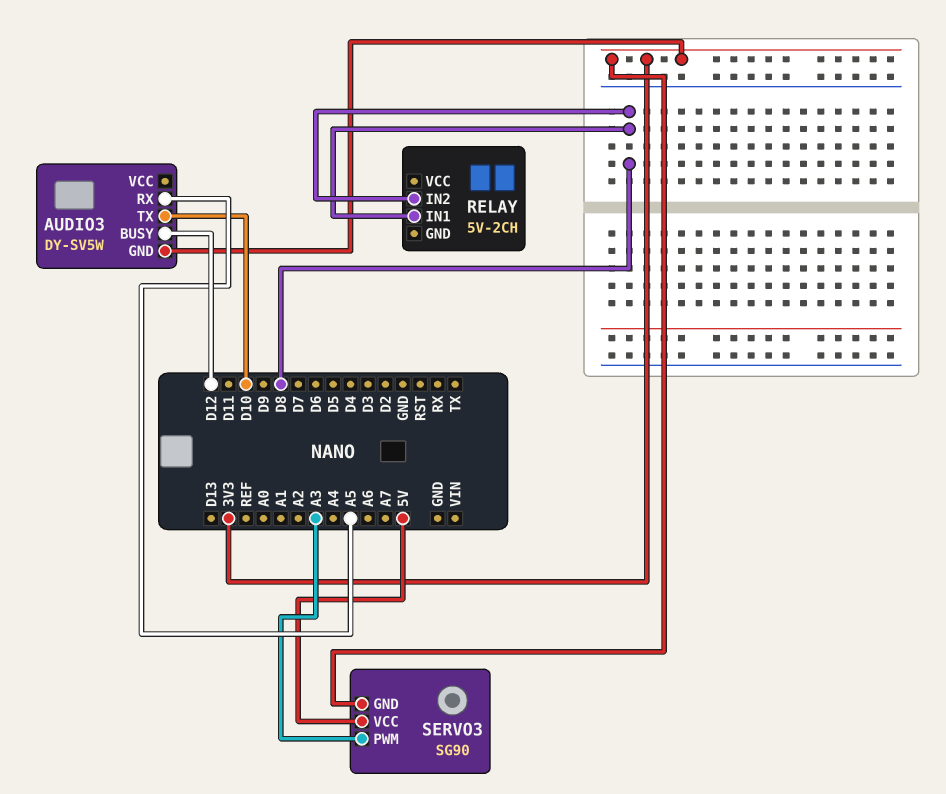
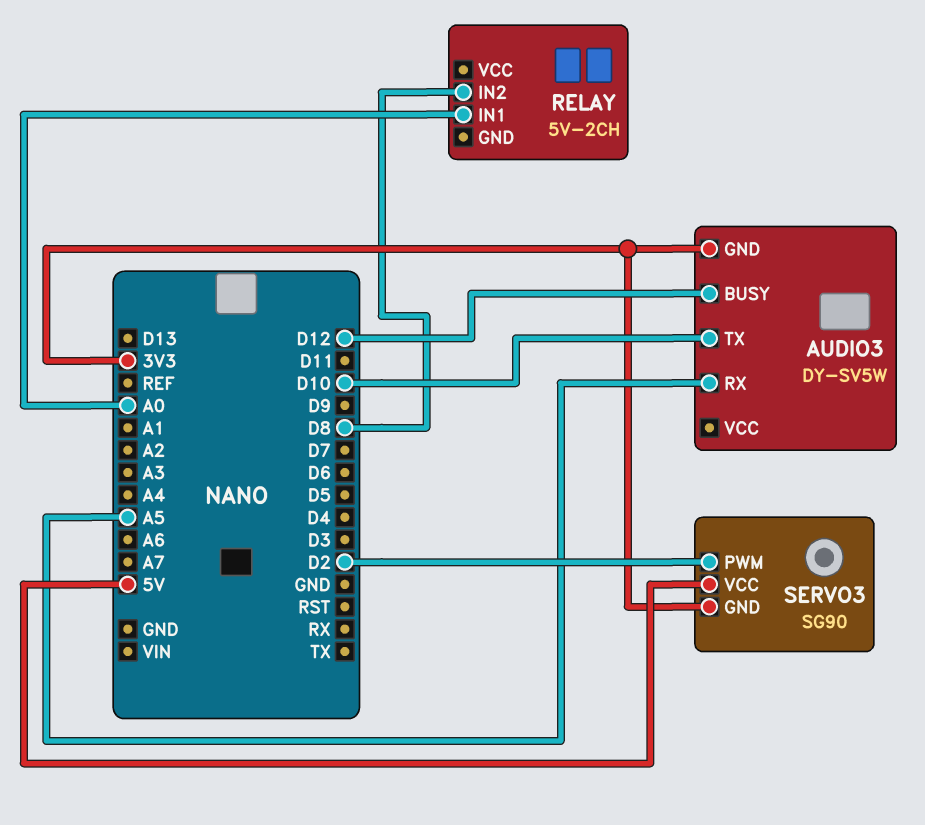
RELAY pin IN1: D8 -> A0
SERVO3 pin PWM: A3 -> D2

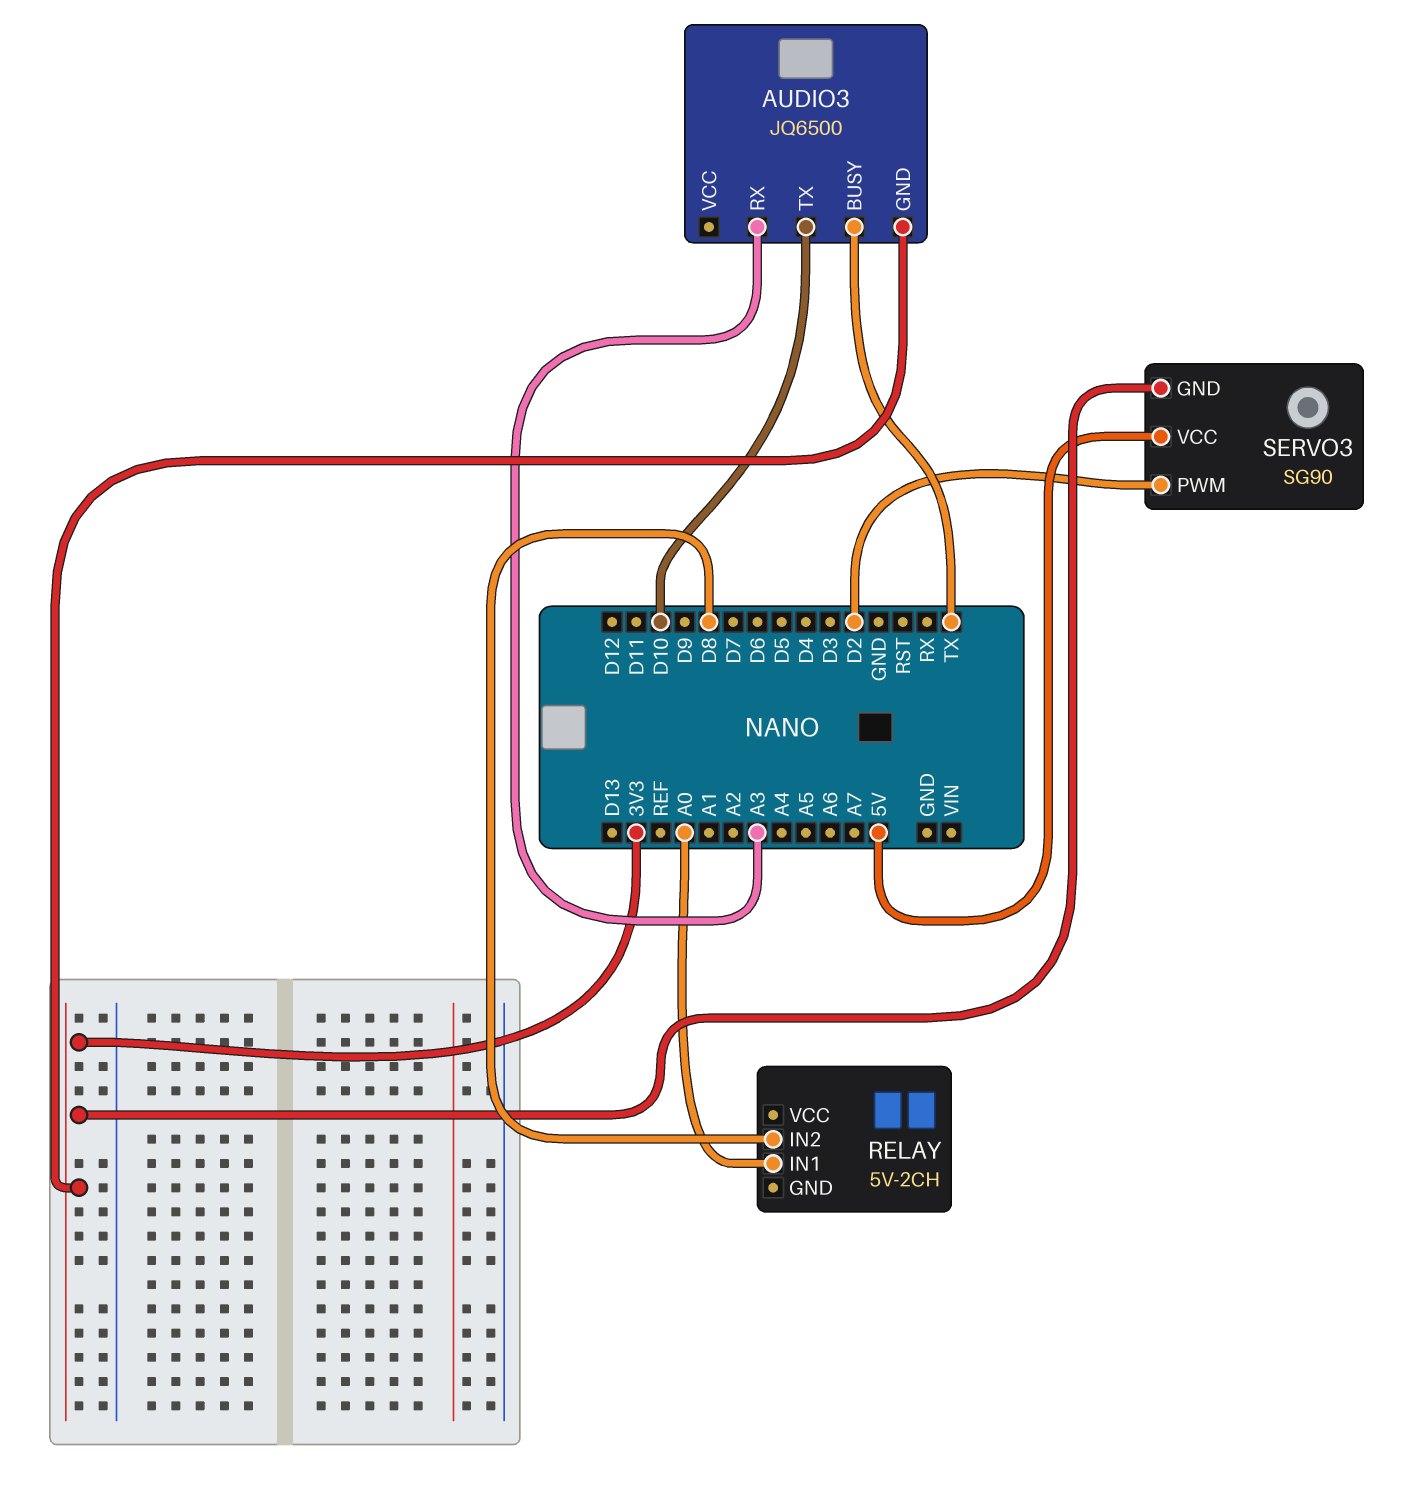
AUDIO3: DY-SV5W -> JQ6500
AUDIO3 pin BUSY: D12 -> TX
AUDIO3 pin RX: A5 -> A3

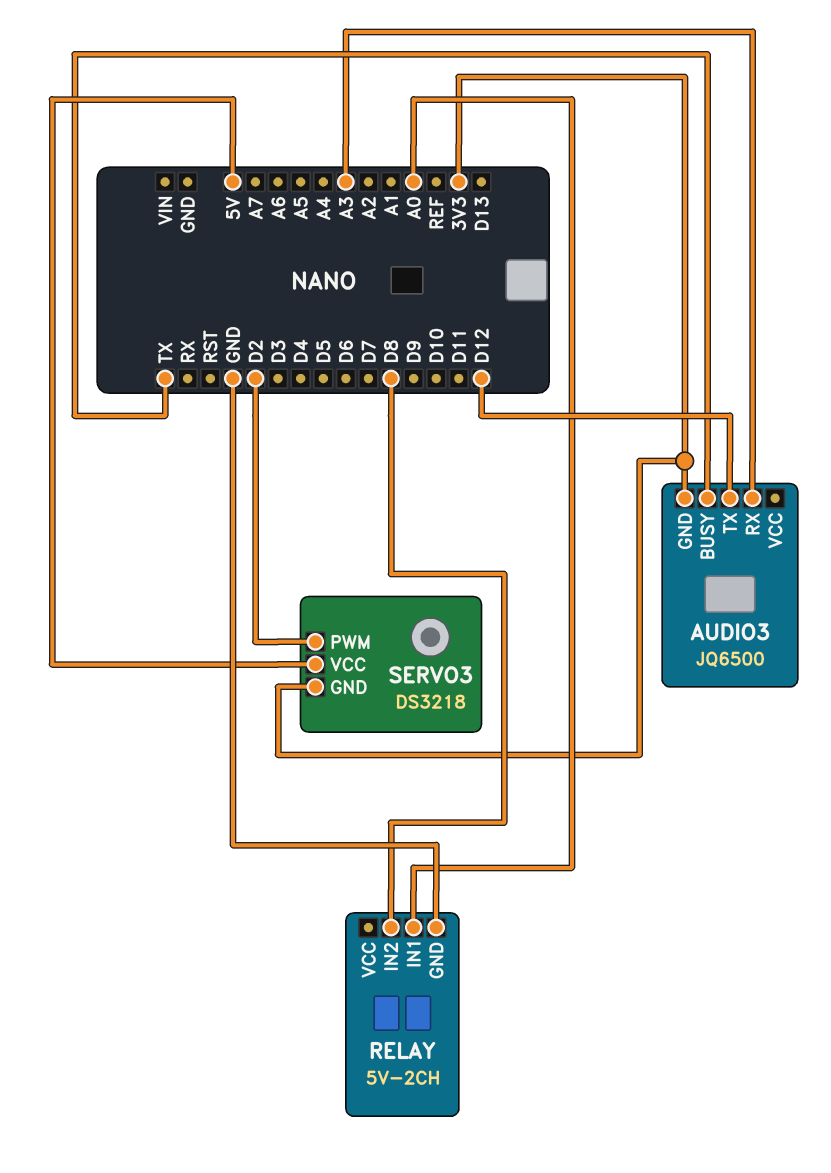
AUDIO3 pin TX: D10 -> D12
RELAY pin GND: none -> GND
SERVO3: SG90 -> DS3218

